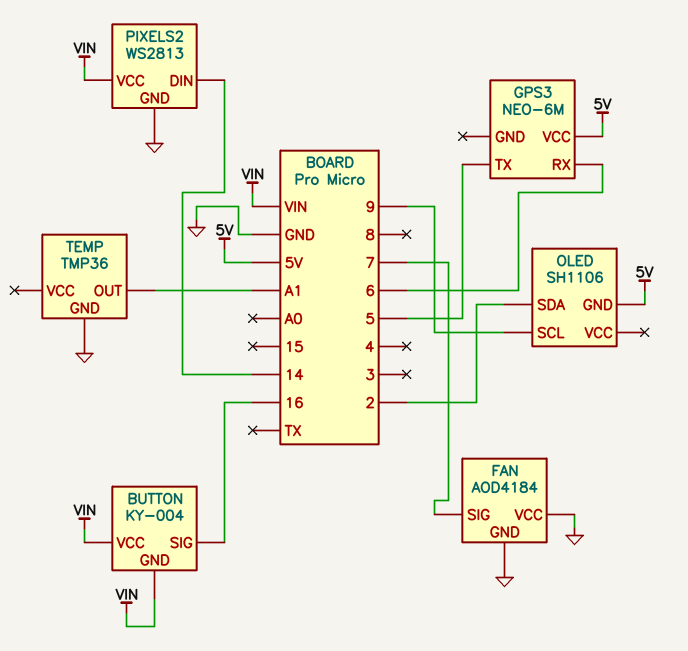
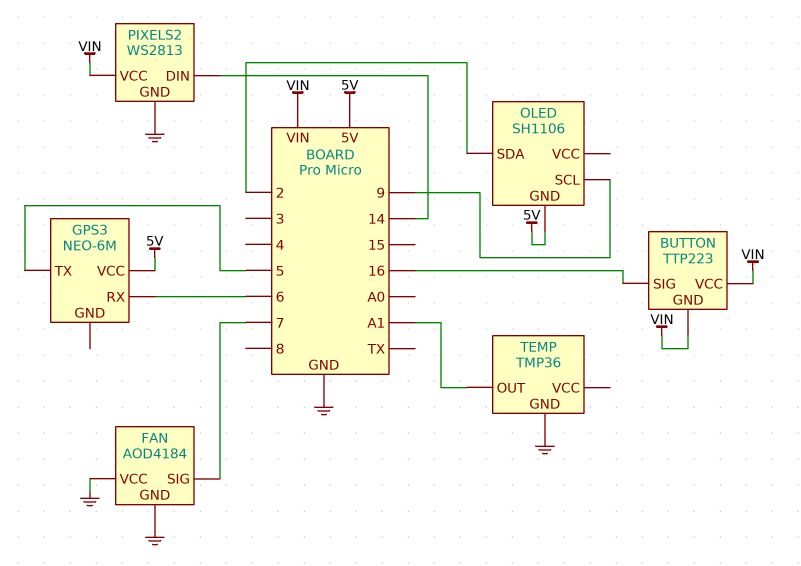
BUTTON: KY-004 -> TTP223

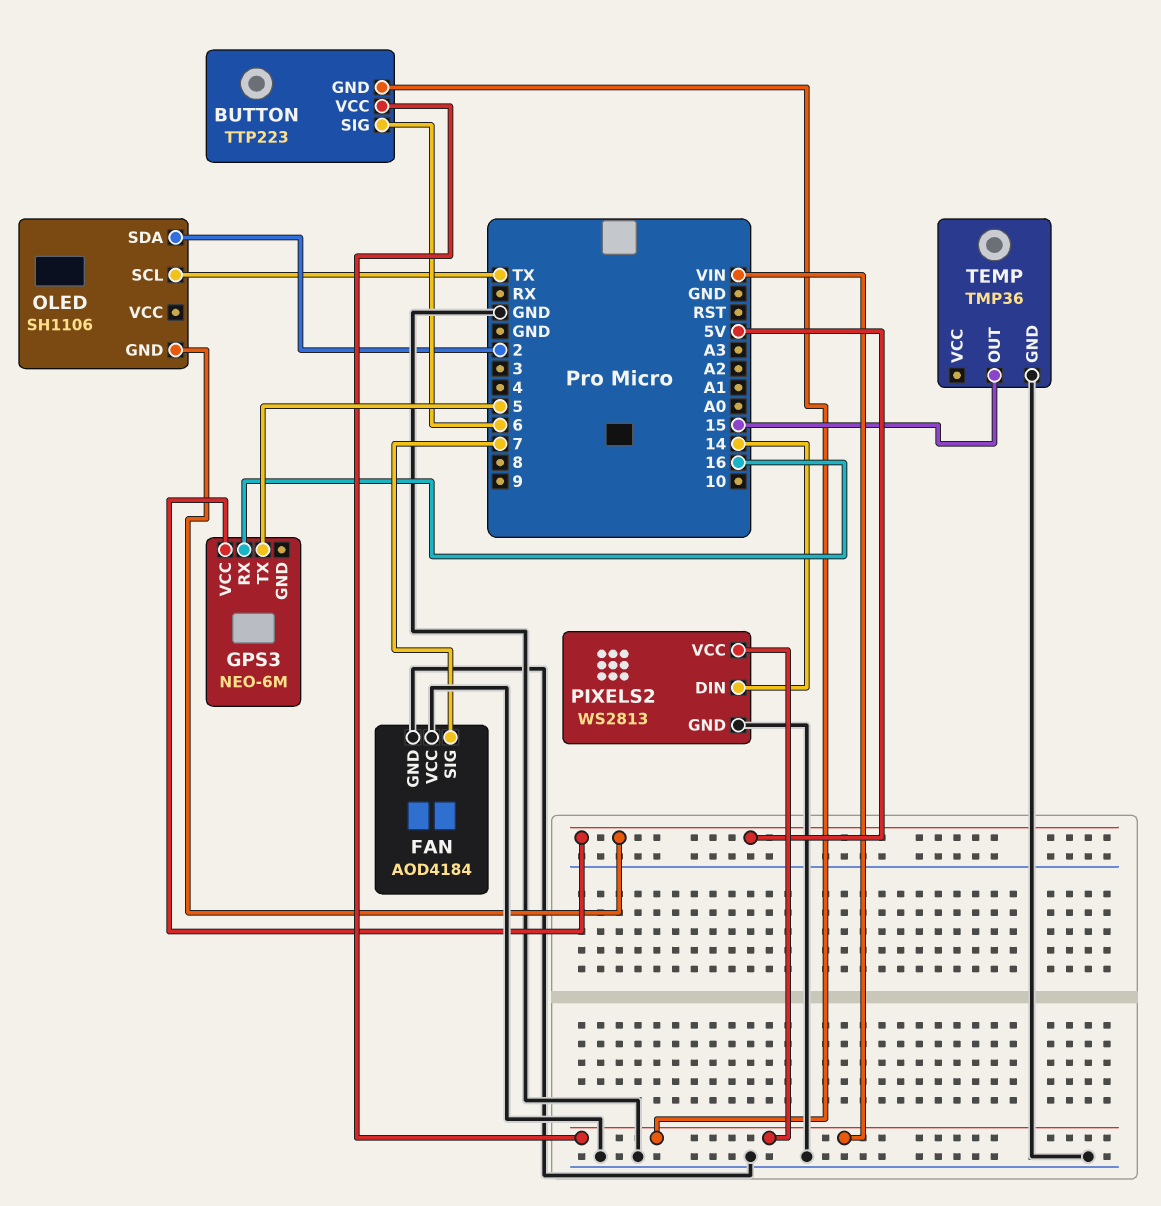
BUTTON pin SIG: 16 -> 6
GPS3 pin RX: 6 -> 16
OLED pin SCL: 9 -> TX
TEMP pin OUT: A1 -> 15

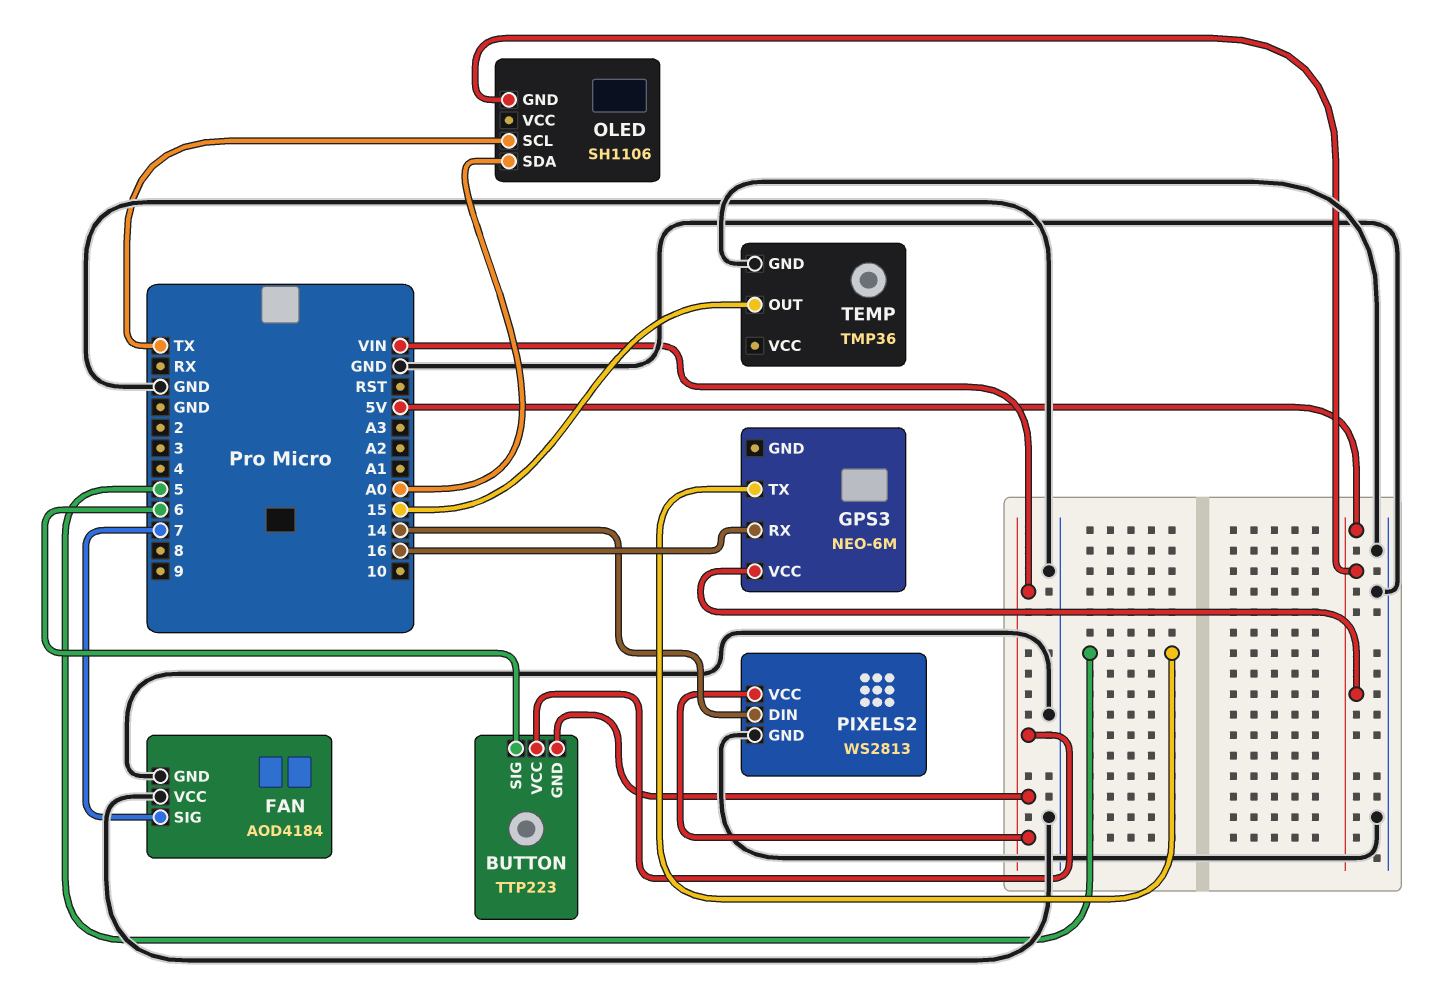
OLED pin SDA: 2 -> A0

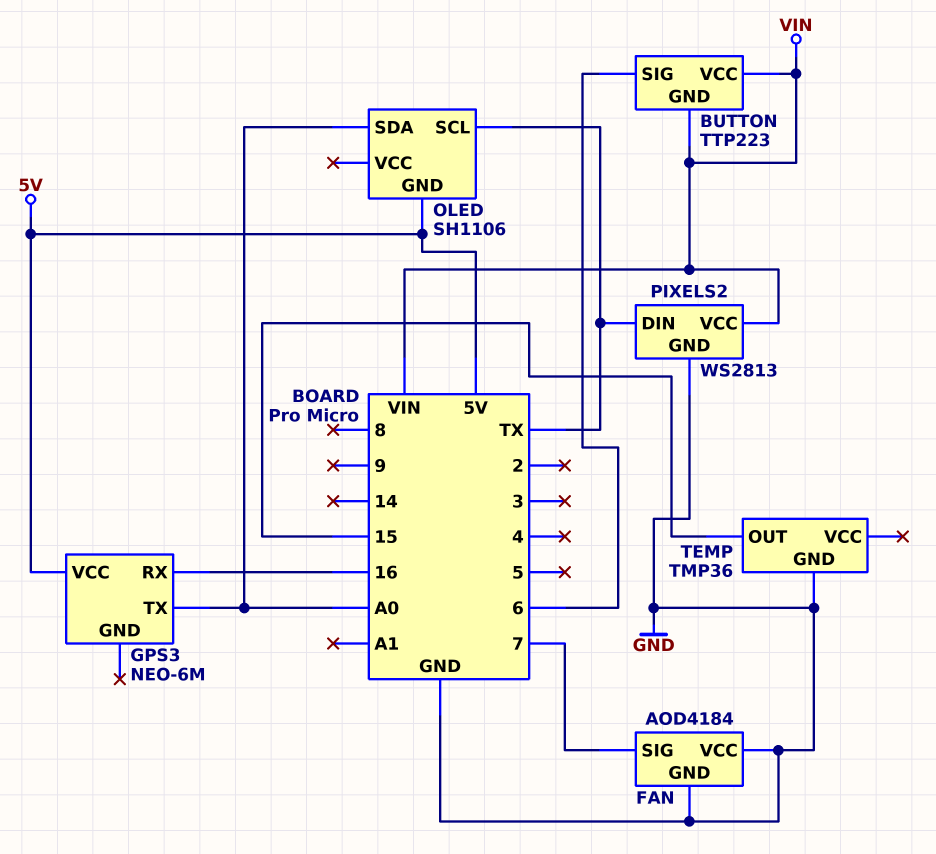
GPS3 pin TX: 5 -> A0
PIXELS2 pin DIN: 14 -> TX

